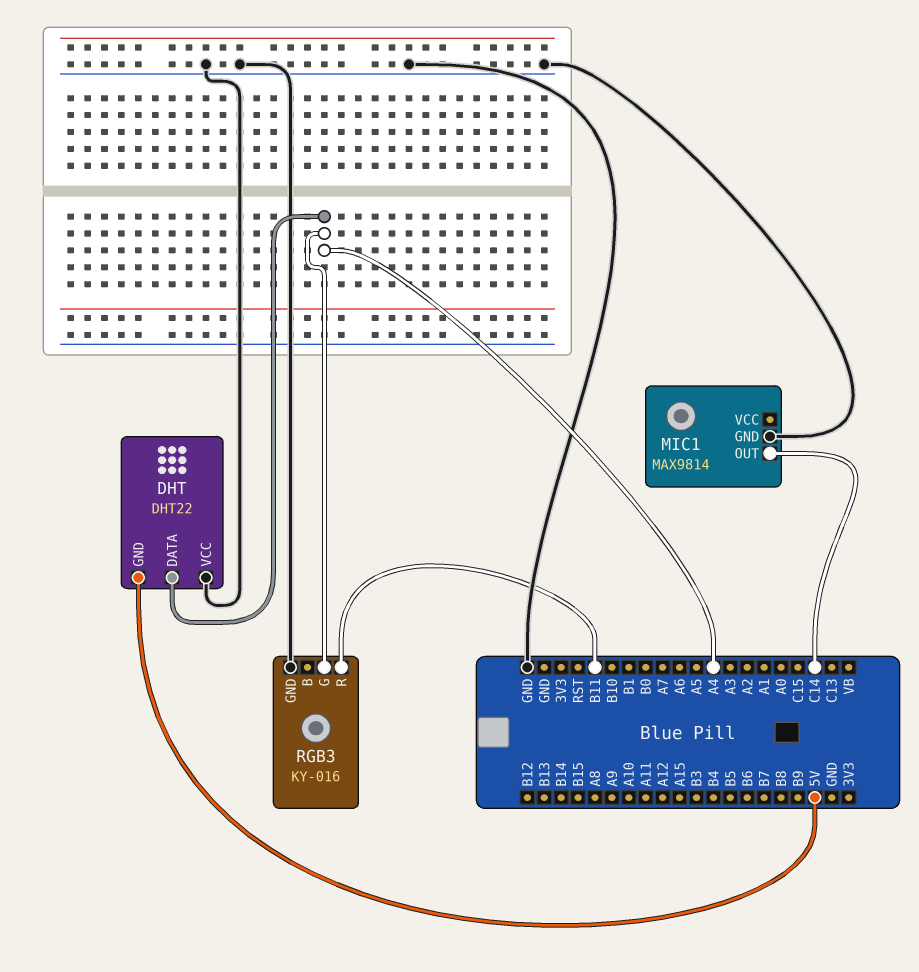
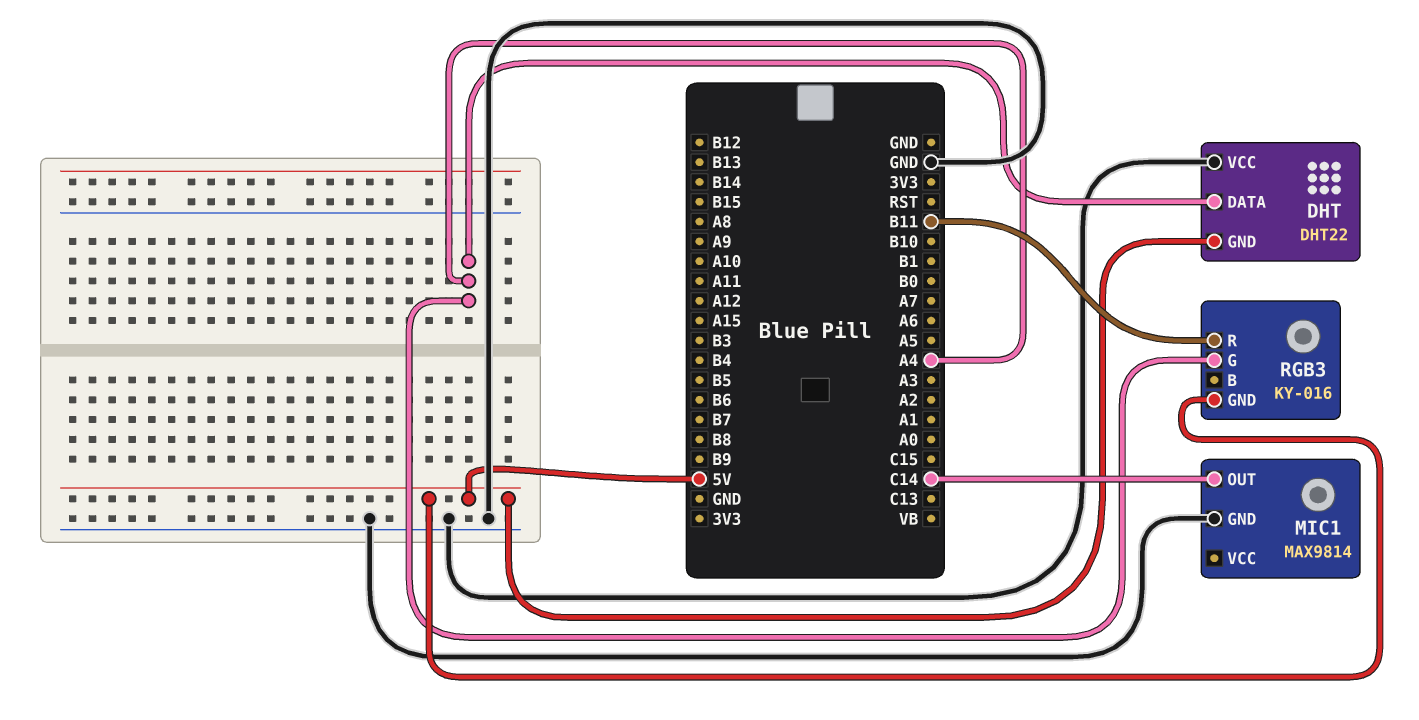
RGB3 pin GND: GND -> 5V

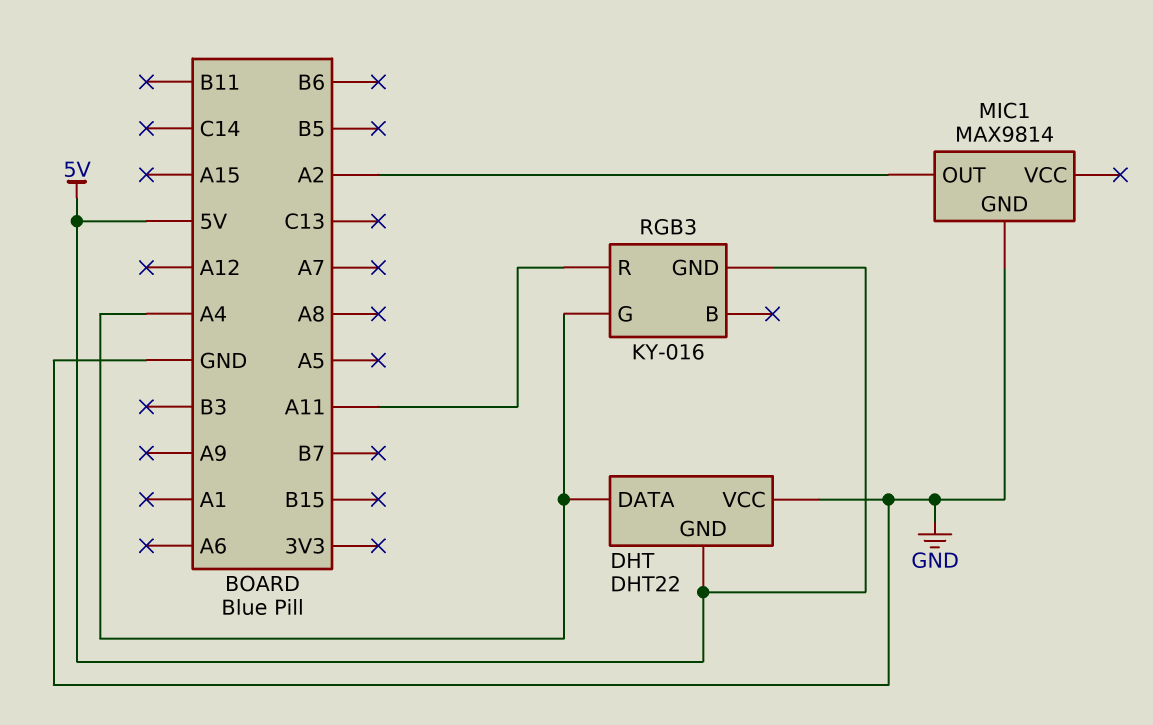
MIC1 pin OUT: C14 -> A2
RGB3 pin R: B11 -> A11

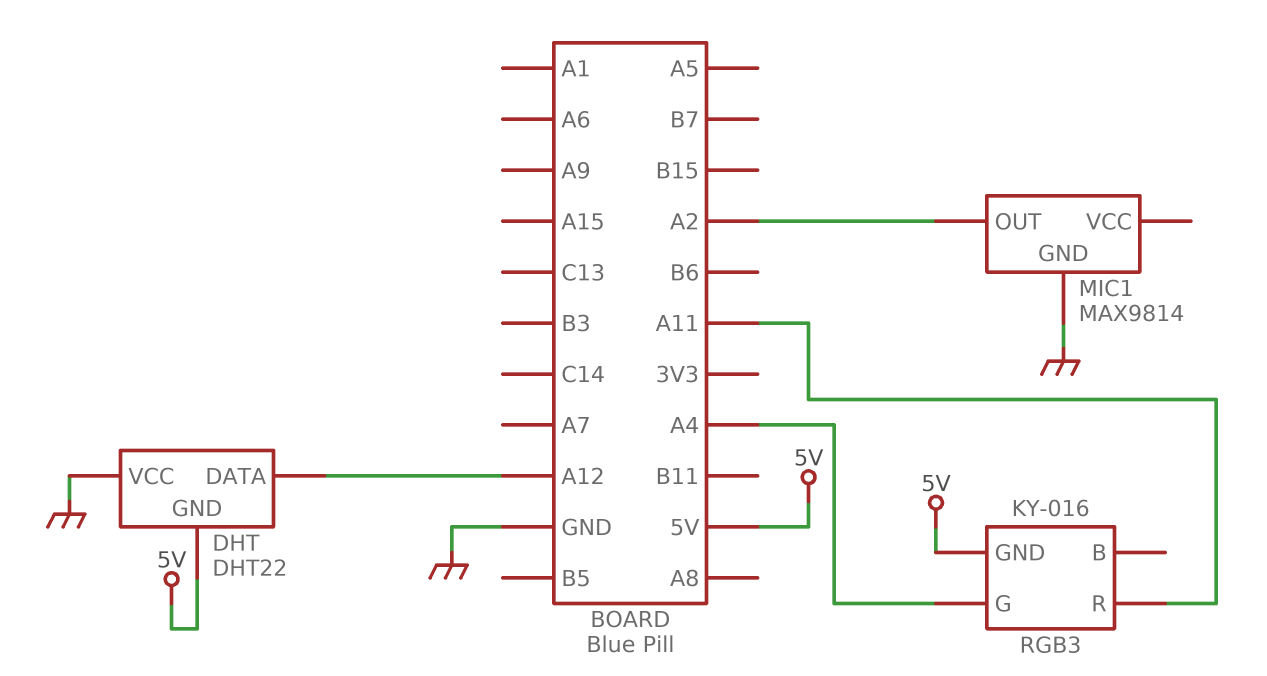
DHT pin DATA: A4 -> A12

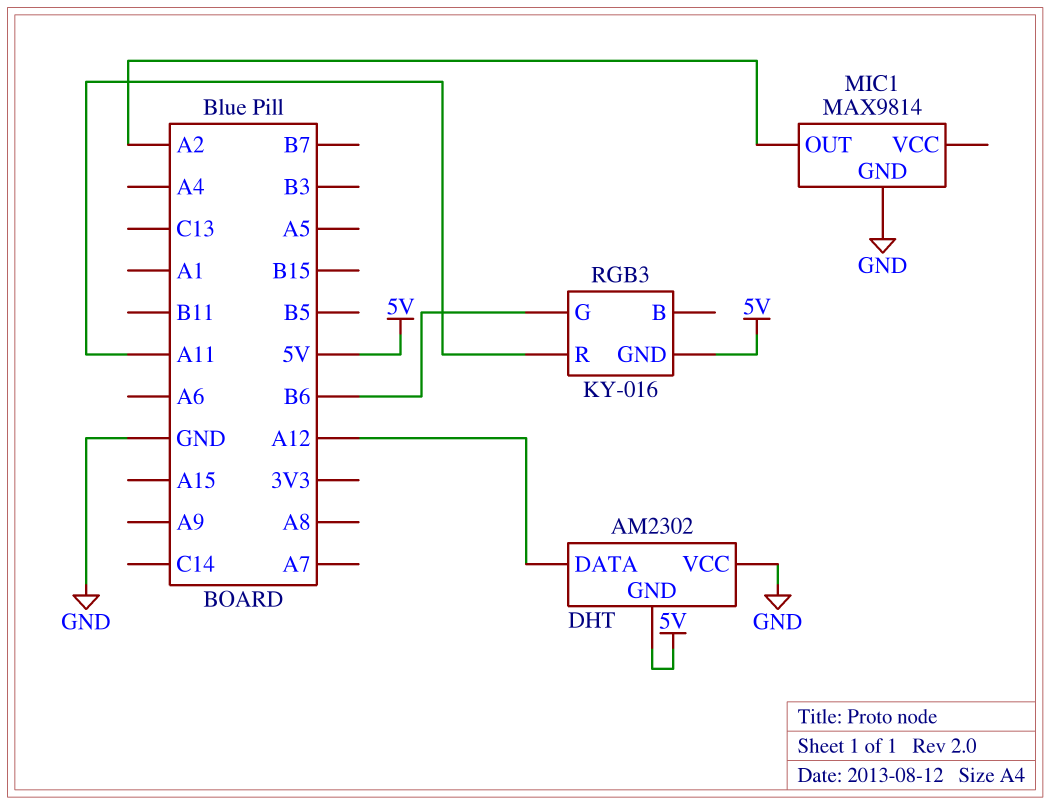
DHT: DHT22 -> AM2302
RGB3 pin G: A4 -> B6

